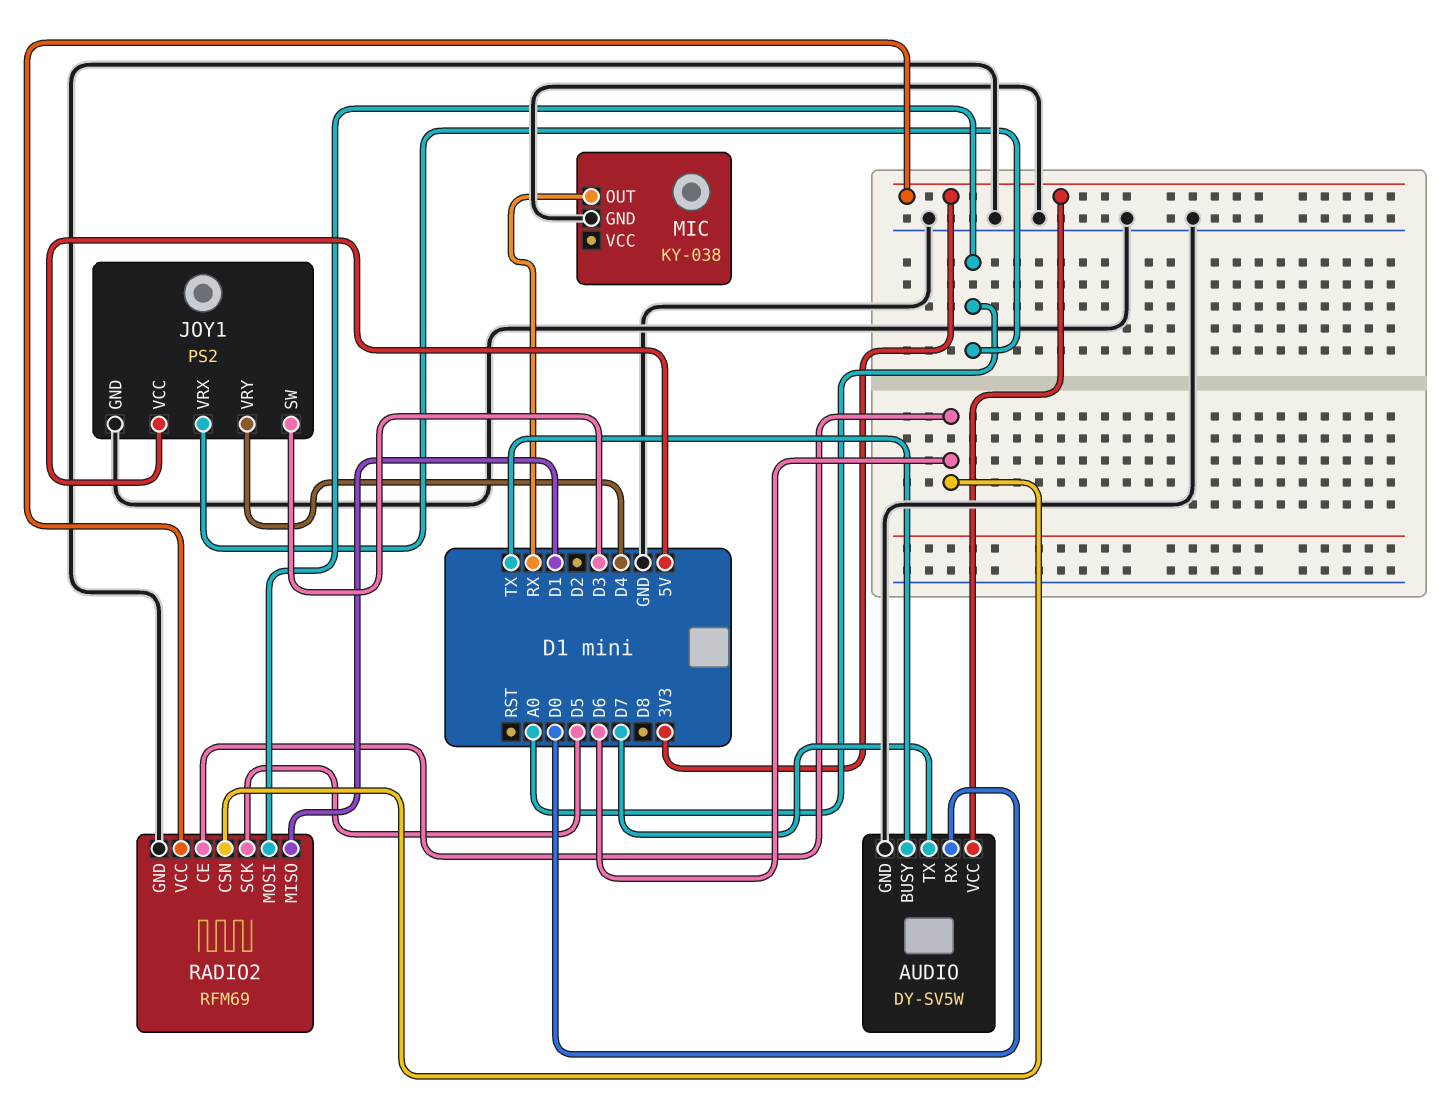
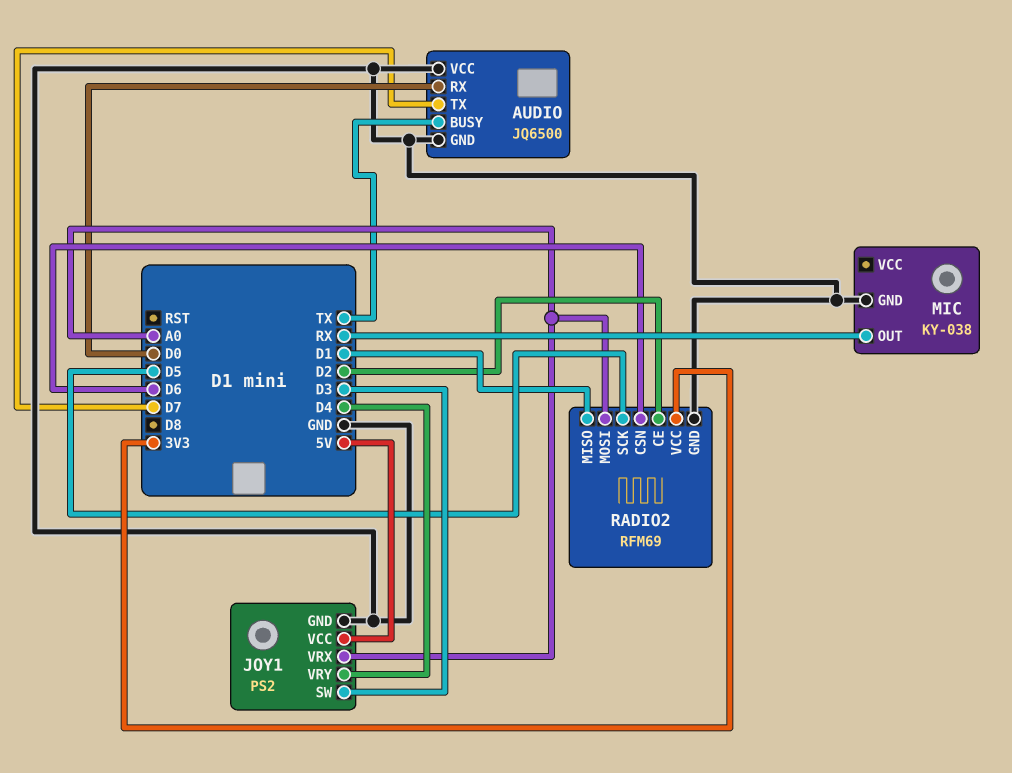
AUDIO: DY-SV5W -> JQ6500
AUDIO pin VCC: 3V3 -> GND
RADIO2 pin CE: D6 -> D2

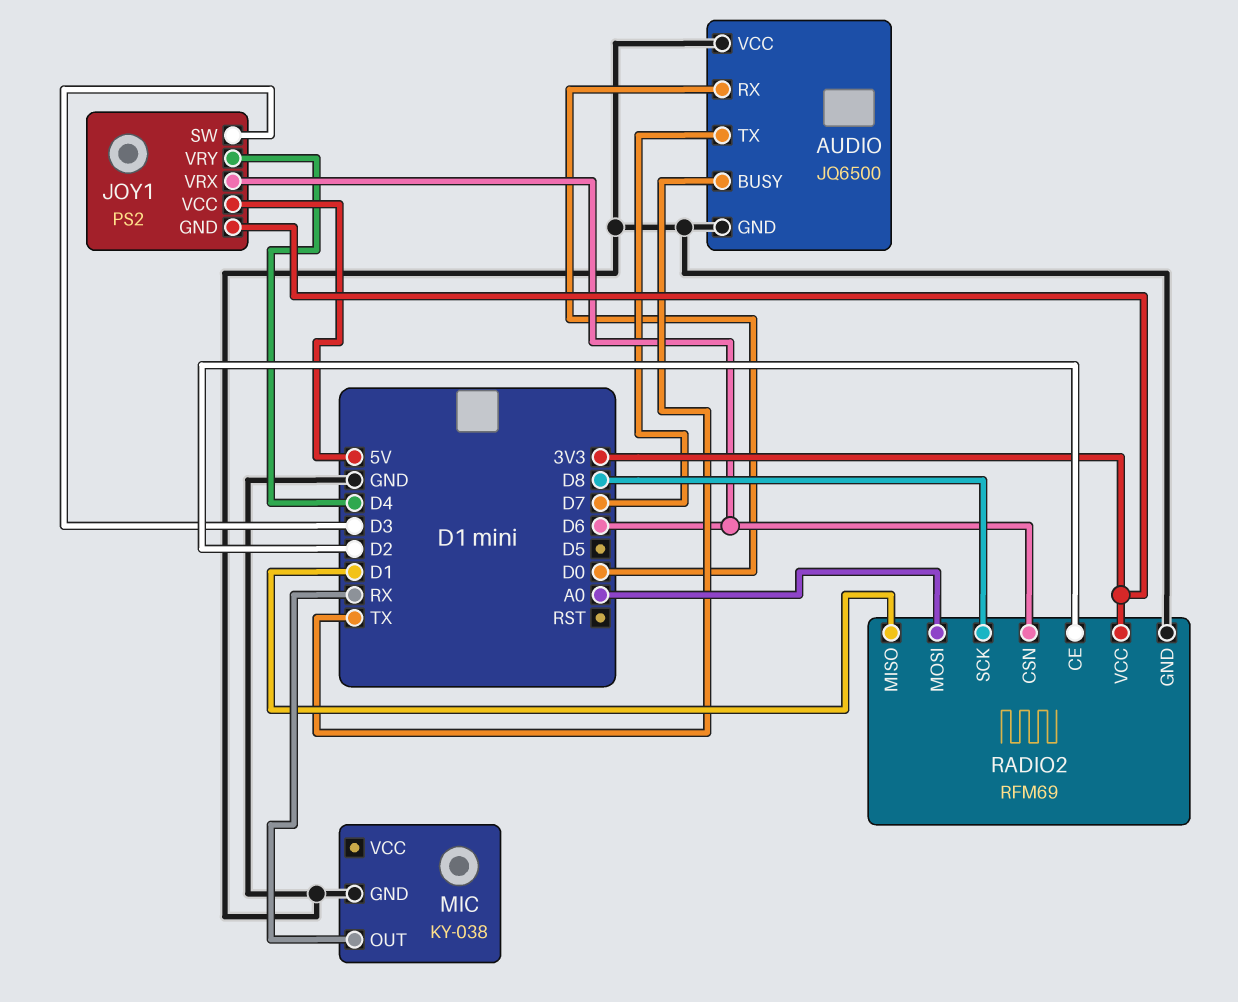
JOY1 pin GND: GND -> 3V3
JOY1 pin VRX: A0 -> D6
RADIO2 pin SCK: D5 -> D8

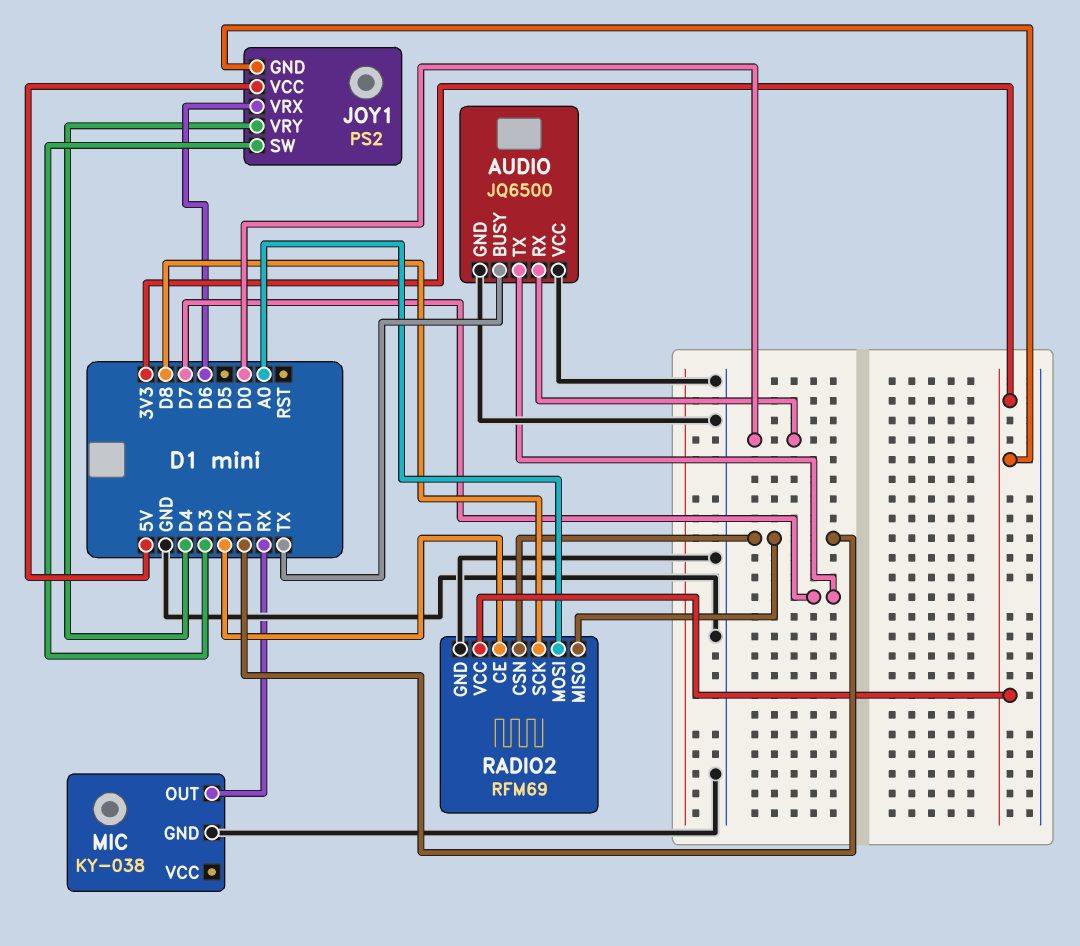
RADIO2 pin CSN: D6 -> D1

